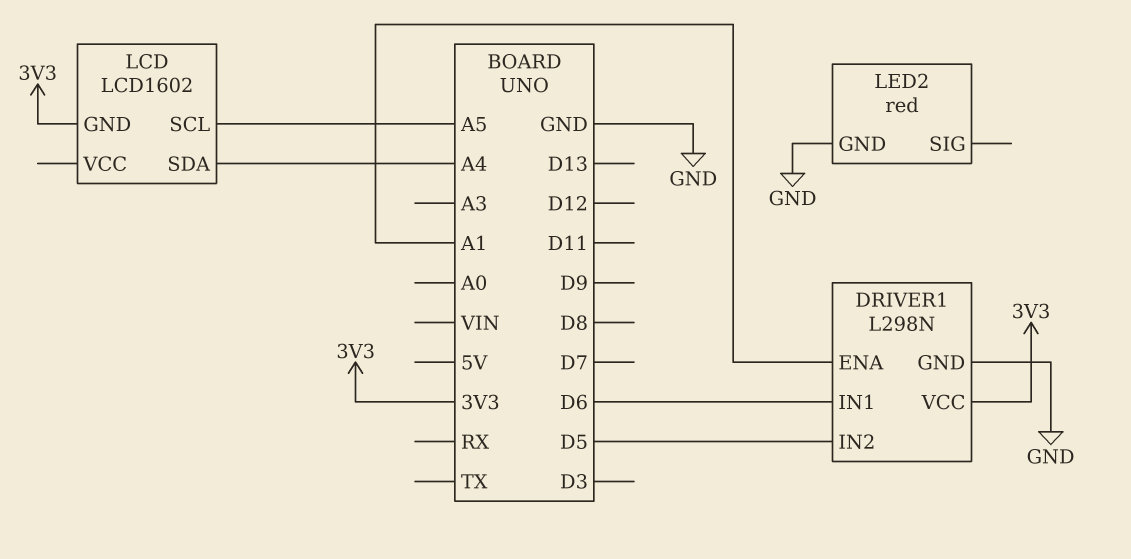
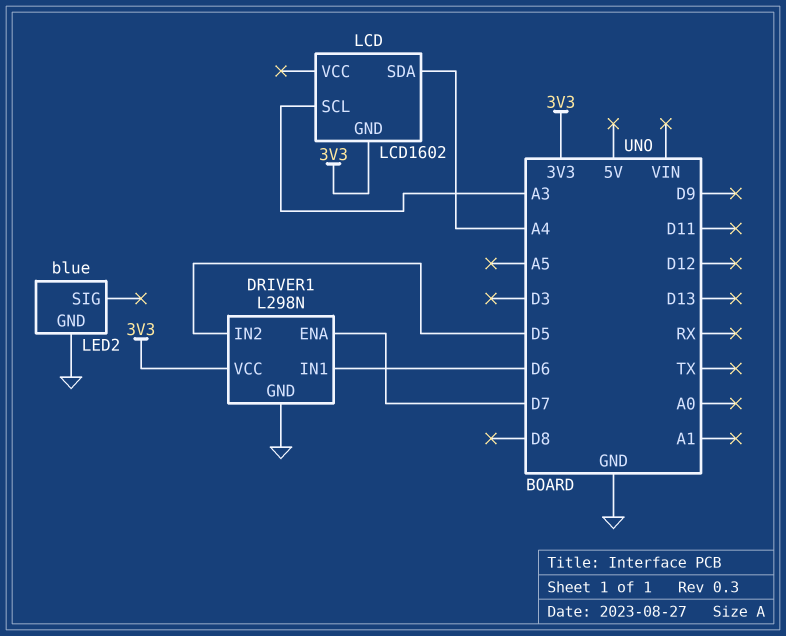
DRIVER1 pin ENA: A1 -> D7
LCD pin SCL: A5 -> A3
LED2: red -> blue

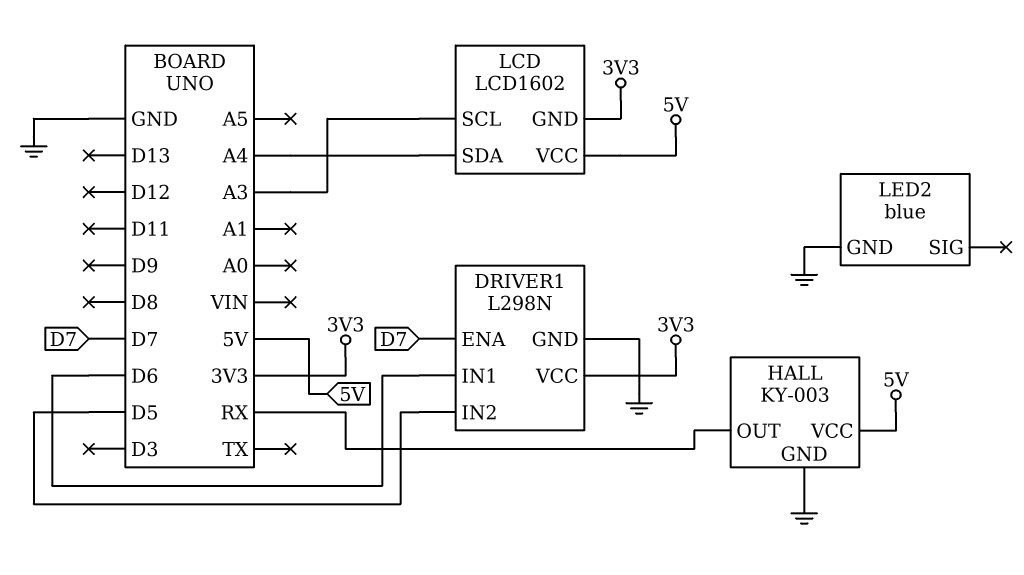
HALL: none -> KY-003
HALL pin GND: none -> GND
HALL pin OUT: none -> RX
HALL pin VCC: none -> 5V
LCD pin VCC: none -> 5V

